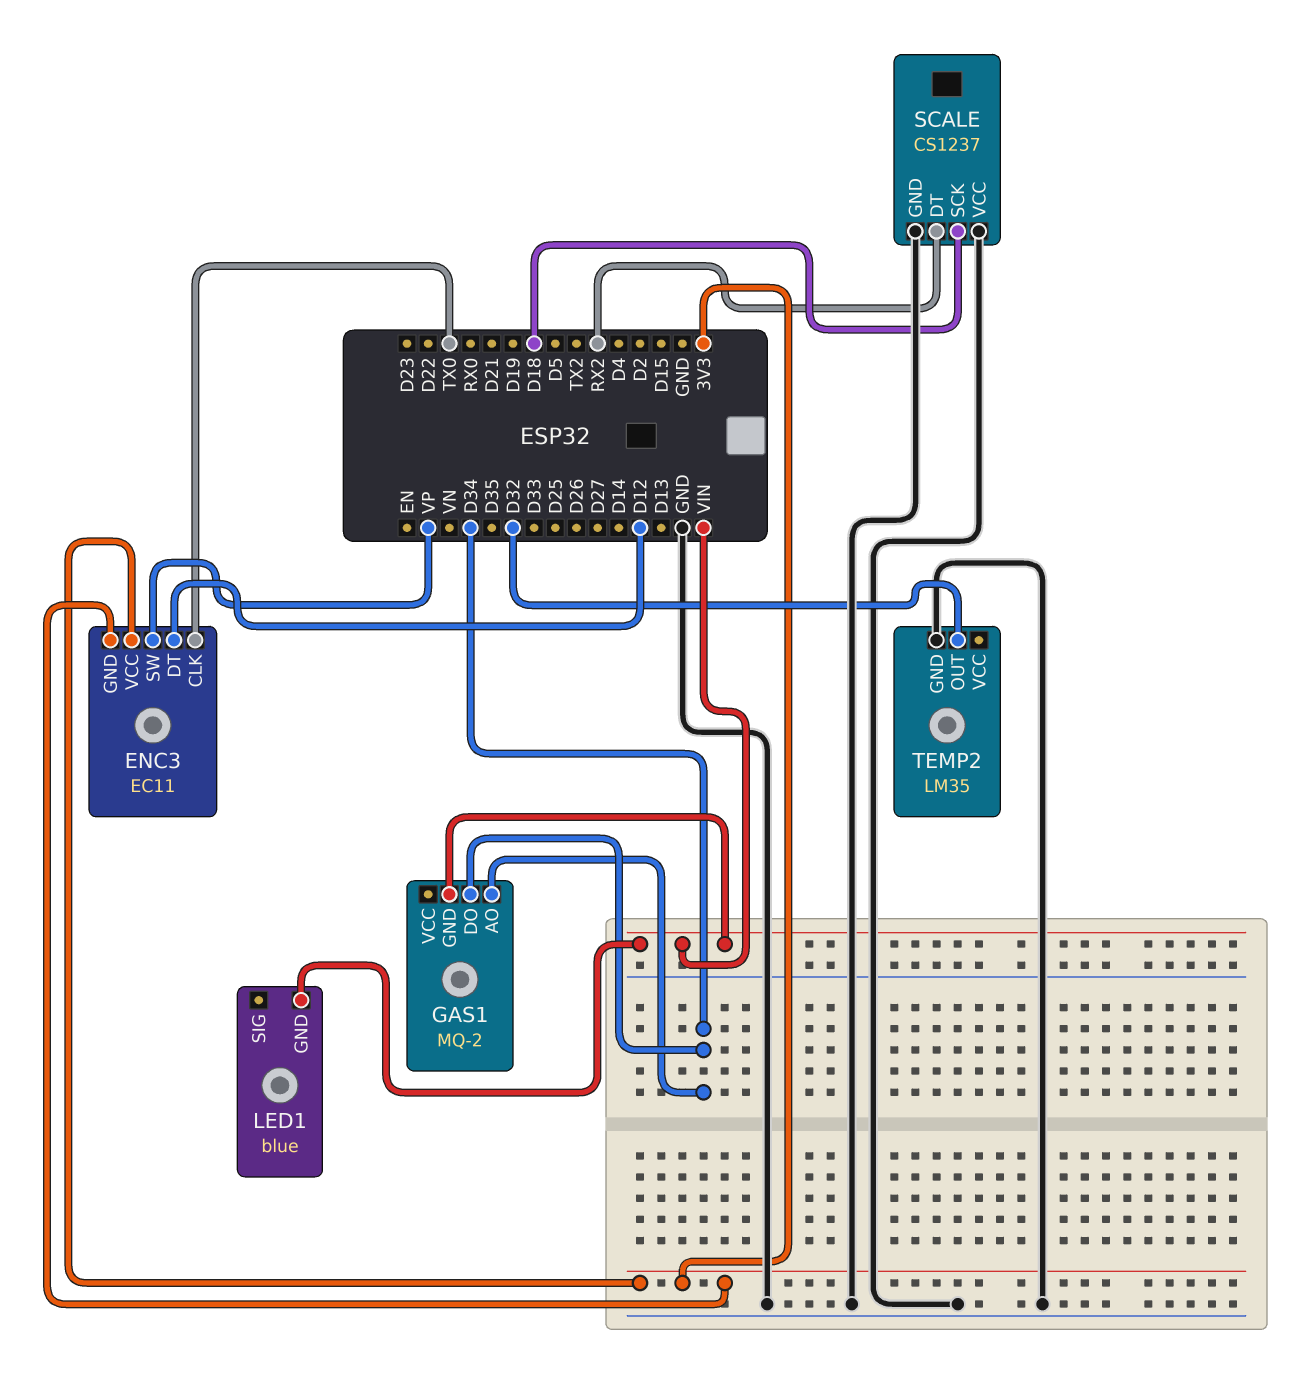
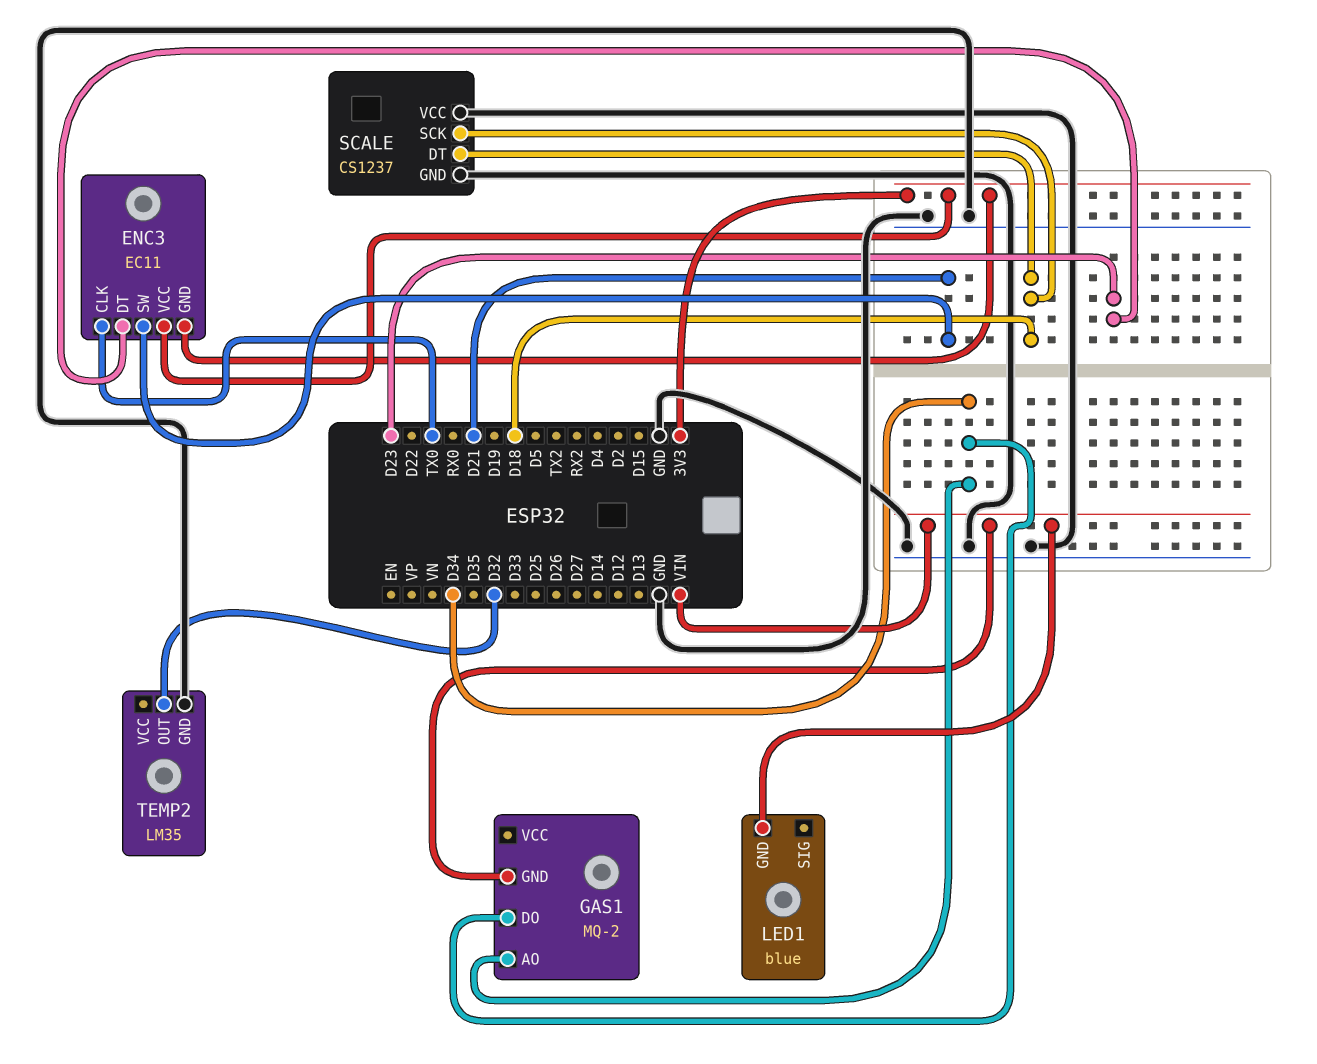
ENC3 pin DT: D12 -> D23
ENC3 pin SW: VP -> D21
SCALE pin DT: RX2 -> D18

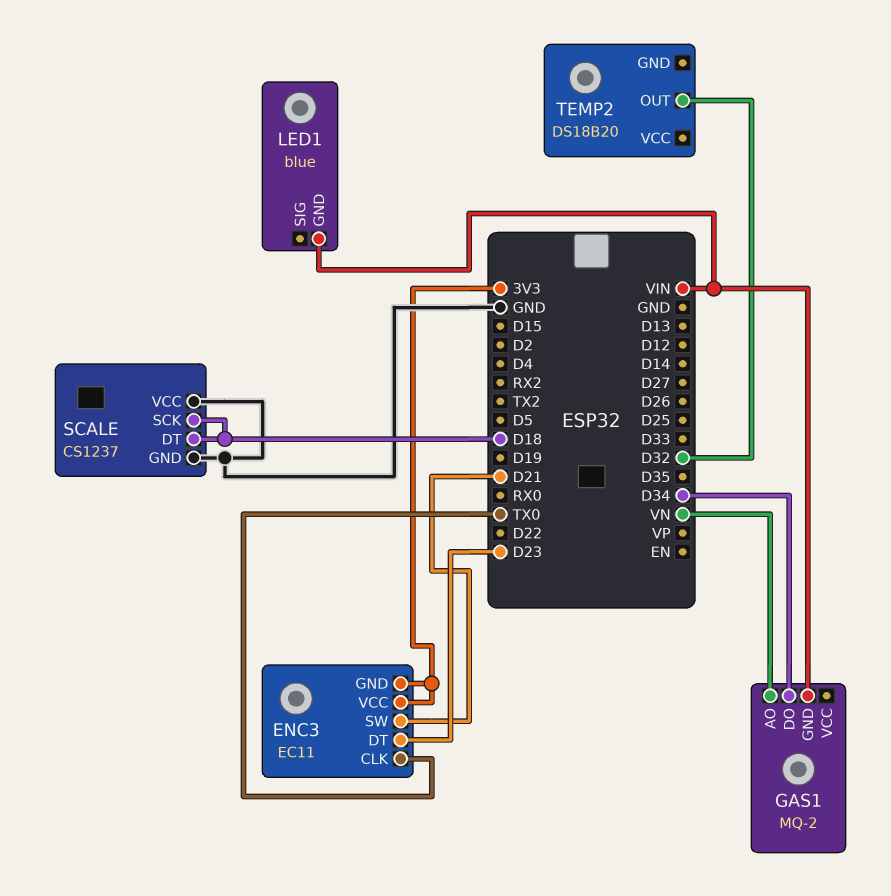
GAS1 pin AO: D34 -> VN
TEMP2: LM35 -> DS18B20
TEMP2 pin GND: GND -> none

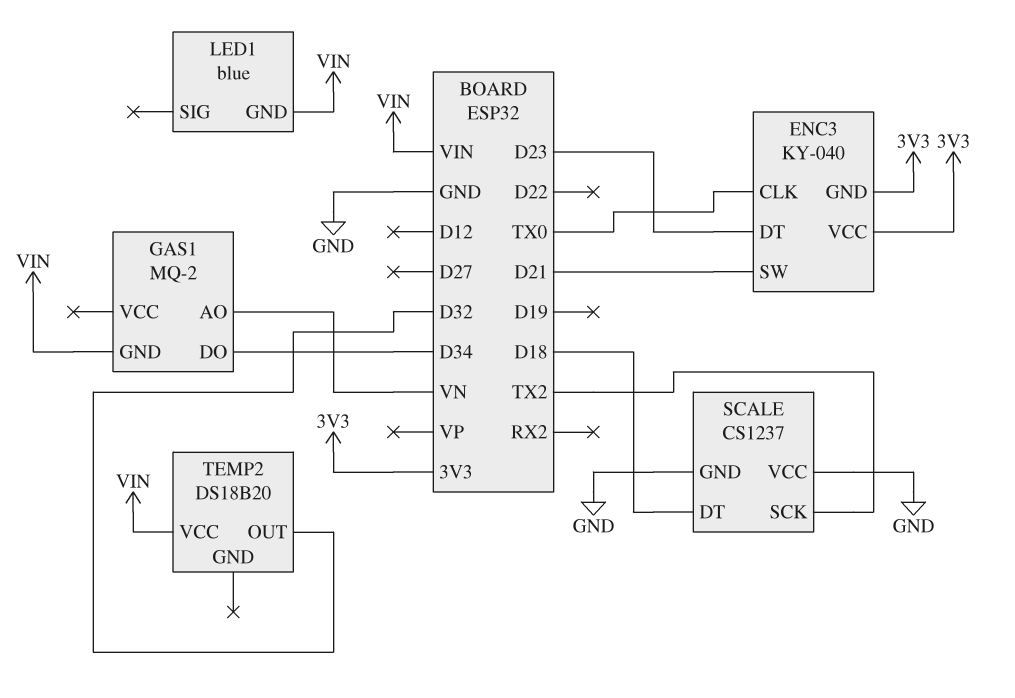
ENC3: EC11 -> KY-040
SCALE pin SCK: D18 -> TX2
TEMP2 pin VCC: none -> VIN

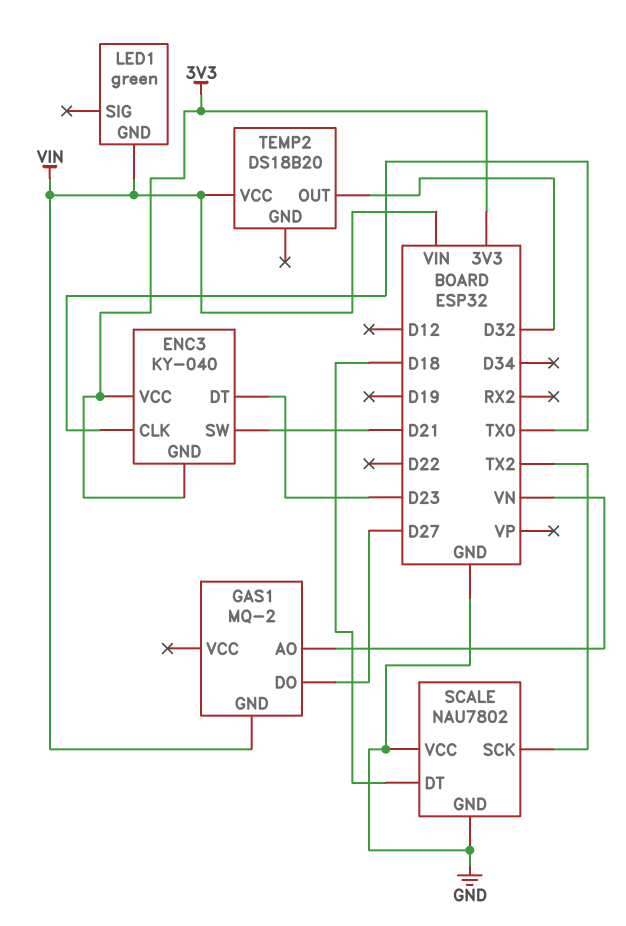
GAS1 pin DO: D34 -> D27
LED1: blue -> green
SCALE: CS1237 -> NAU7802

